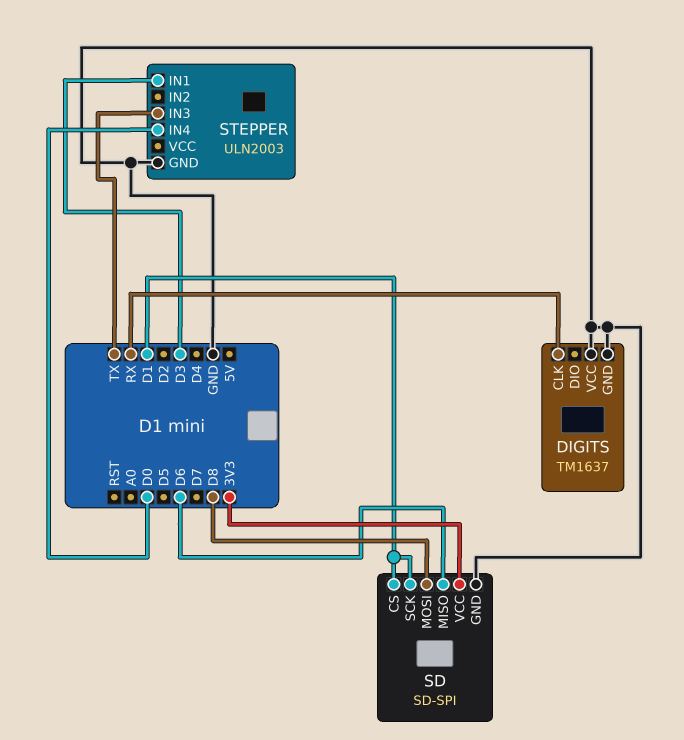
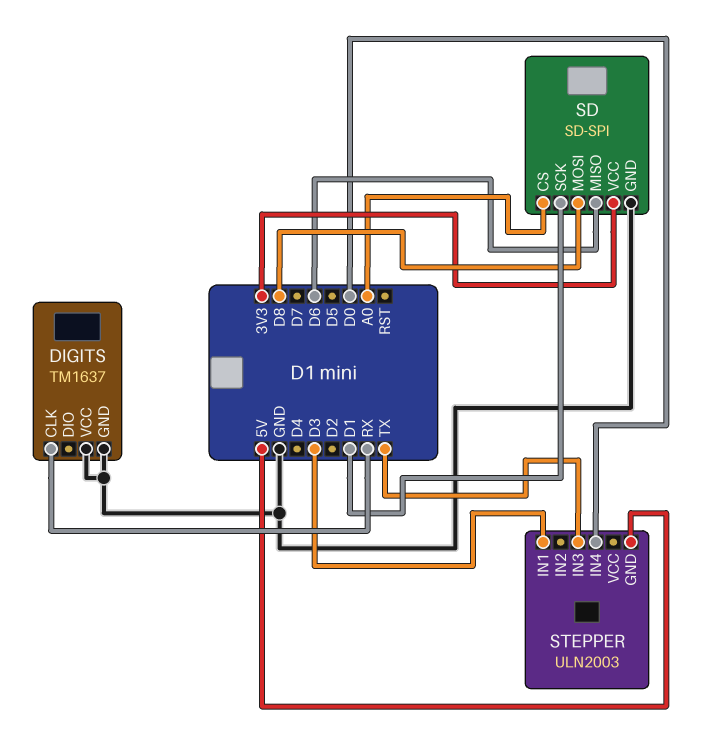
SD pin CS: D1 -> A0
STEPPER pin GND: GND -> 5V

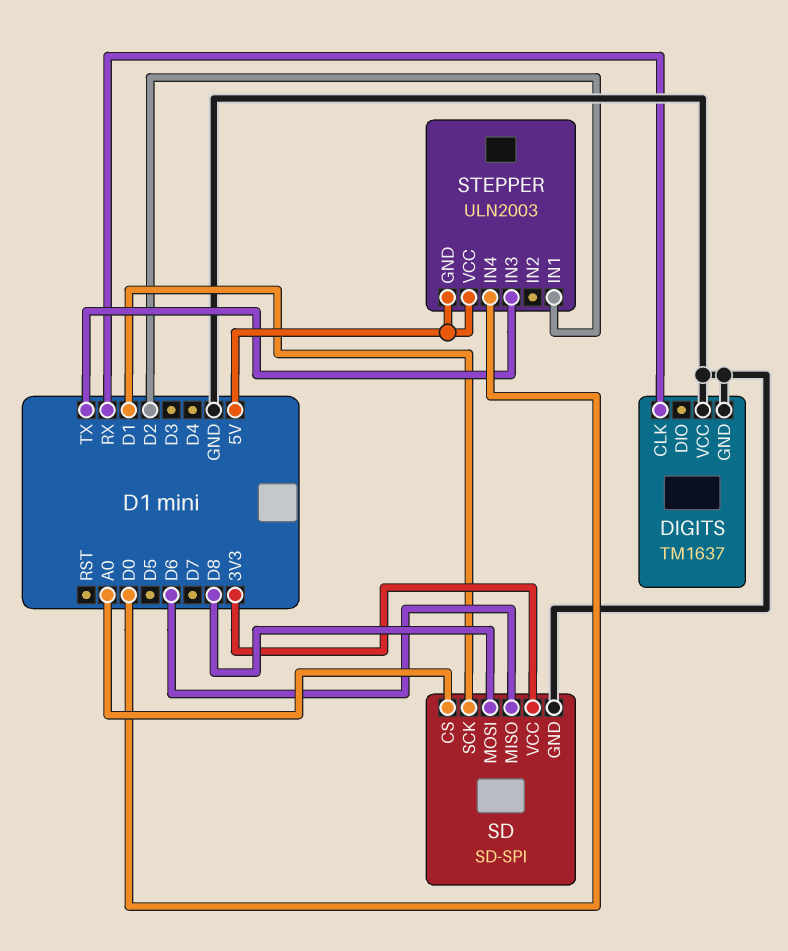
STEPPER pin IN1: D3 -> D2
STEPPER pin VCC: none -> 5V

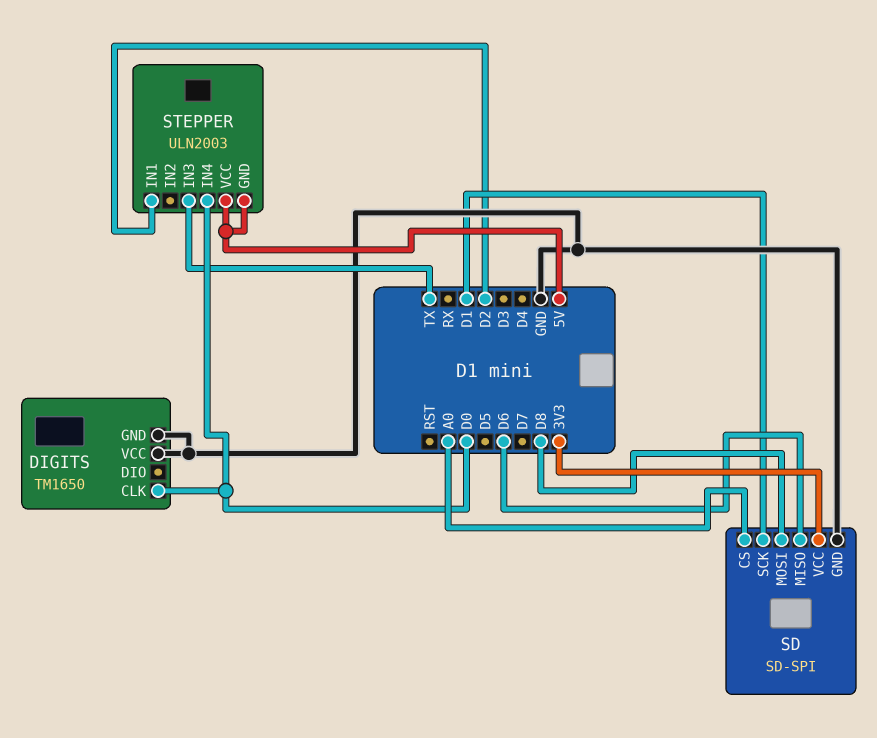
DIGITS: TM1637 -> TM1650
DIGITS pin CLK: RX -> D0

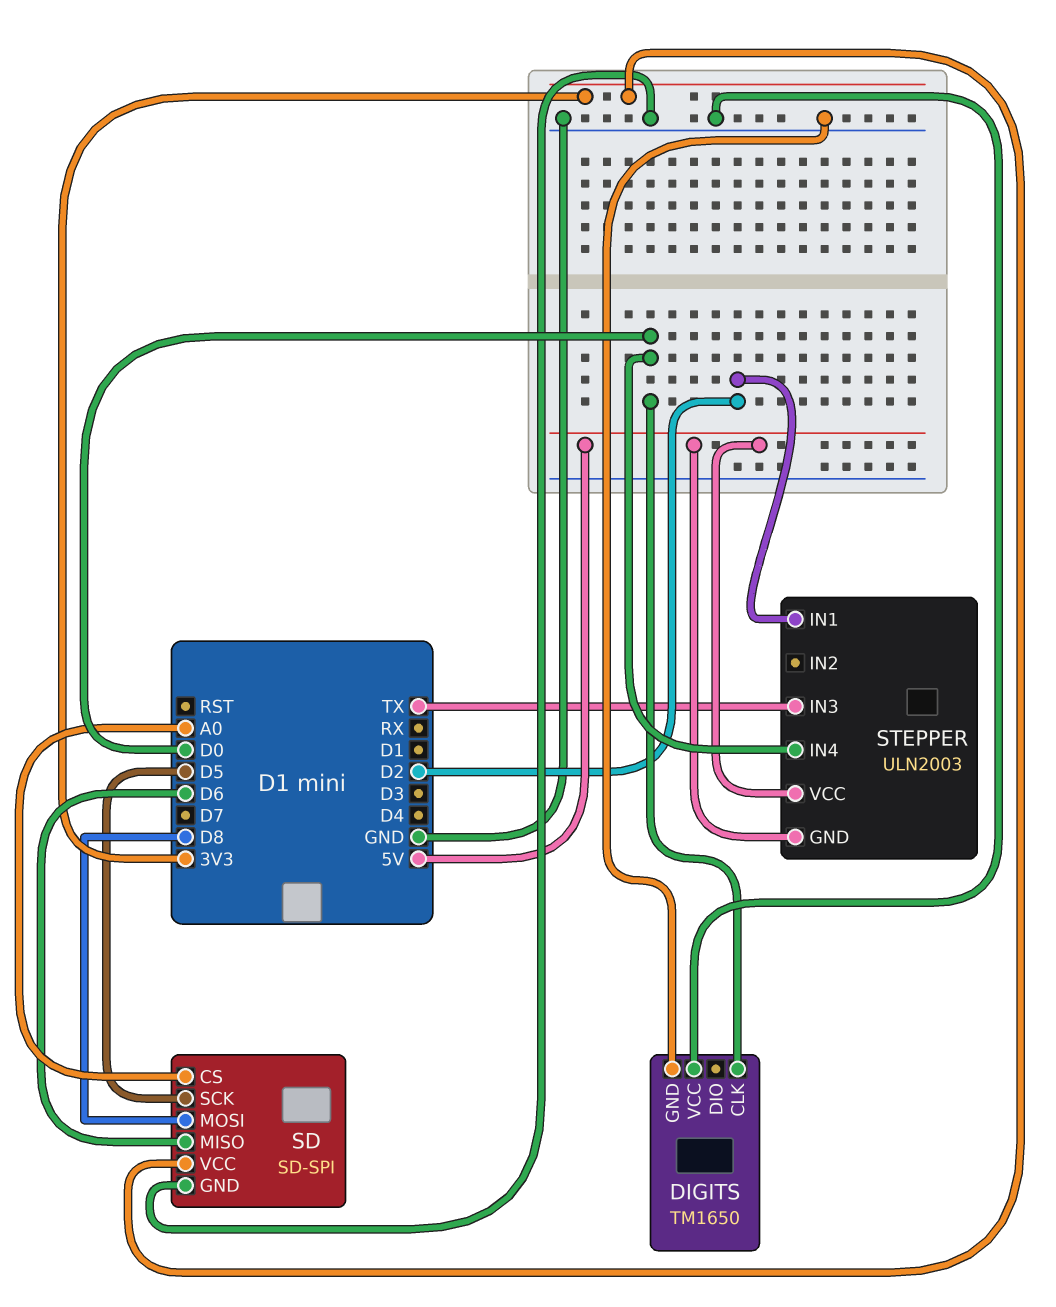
SD pin SCK: D1 -> D5

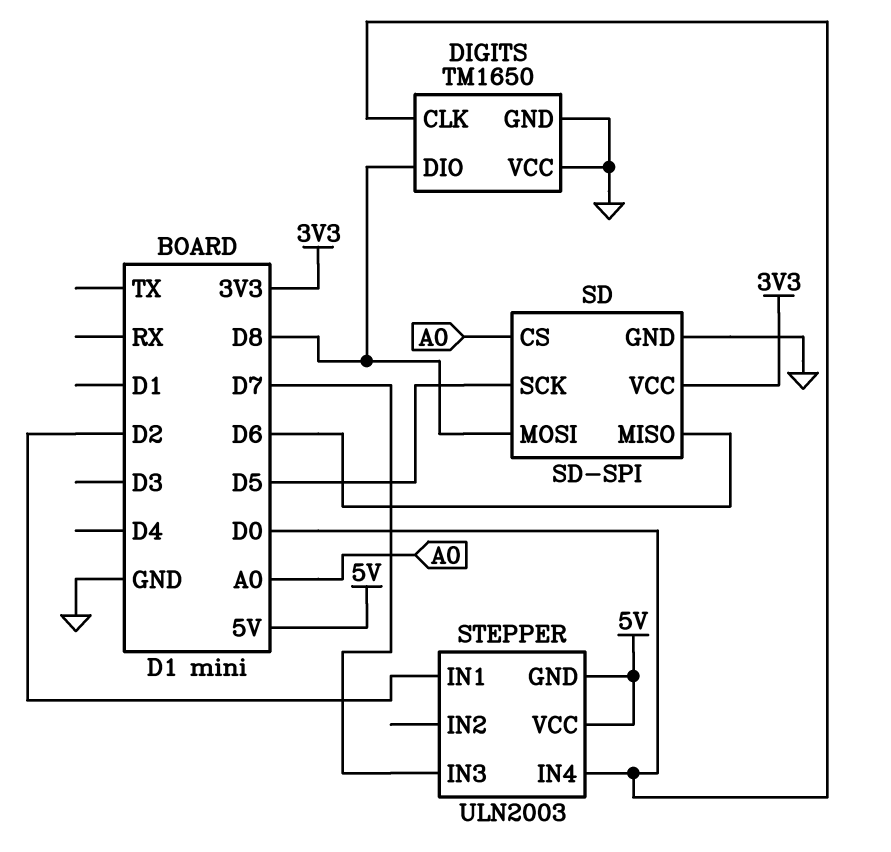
DIGITS pin DIO: none -> D8
STEPPER pin IN3: TX -> D7

